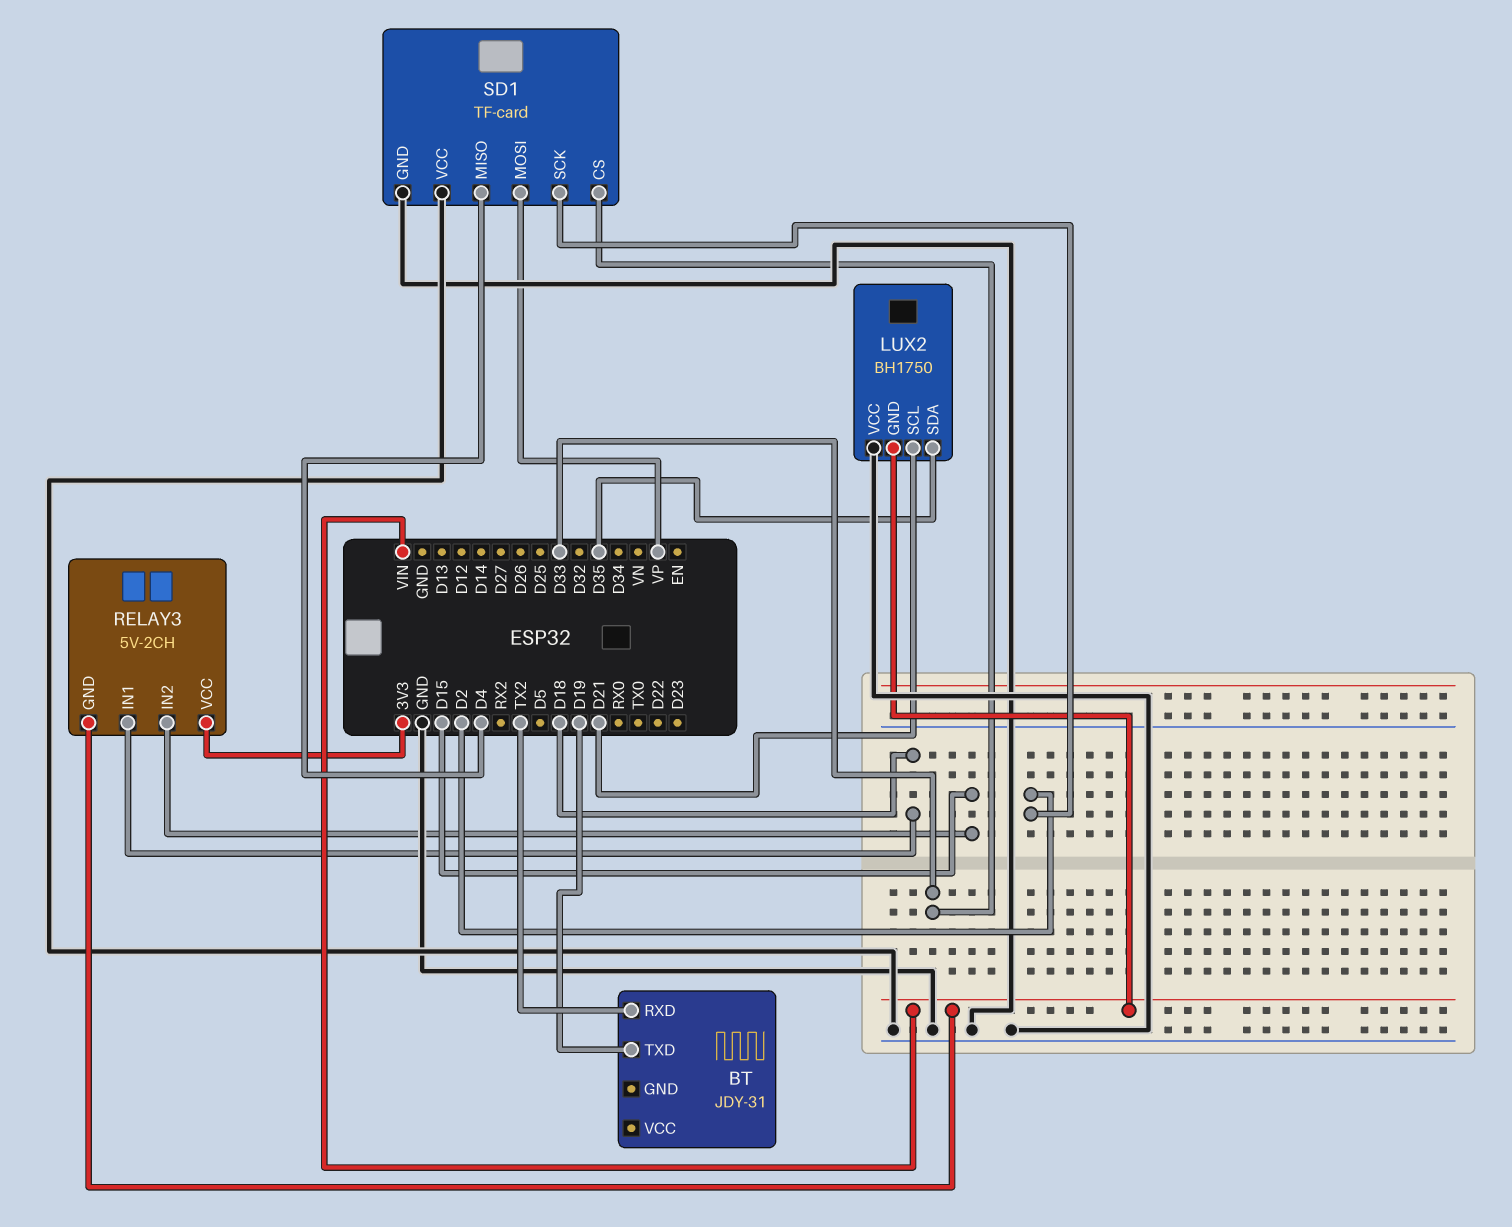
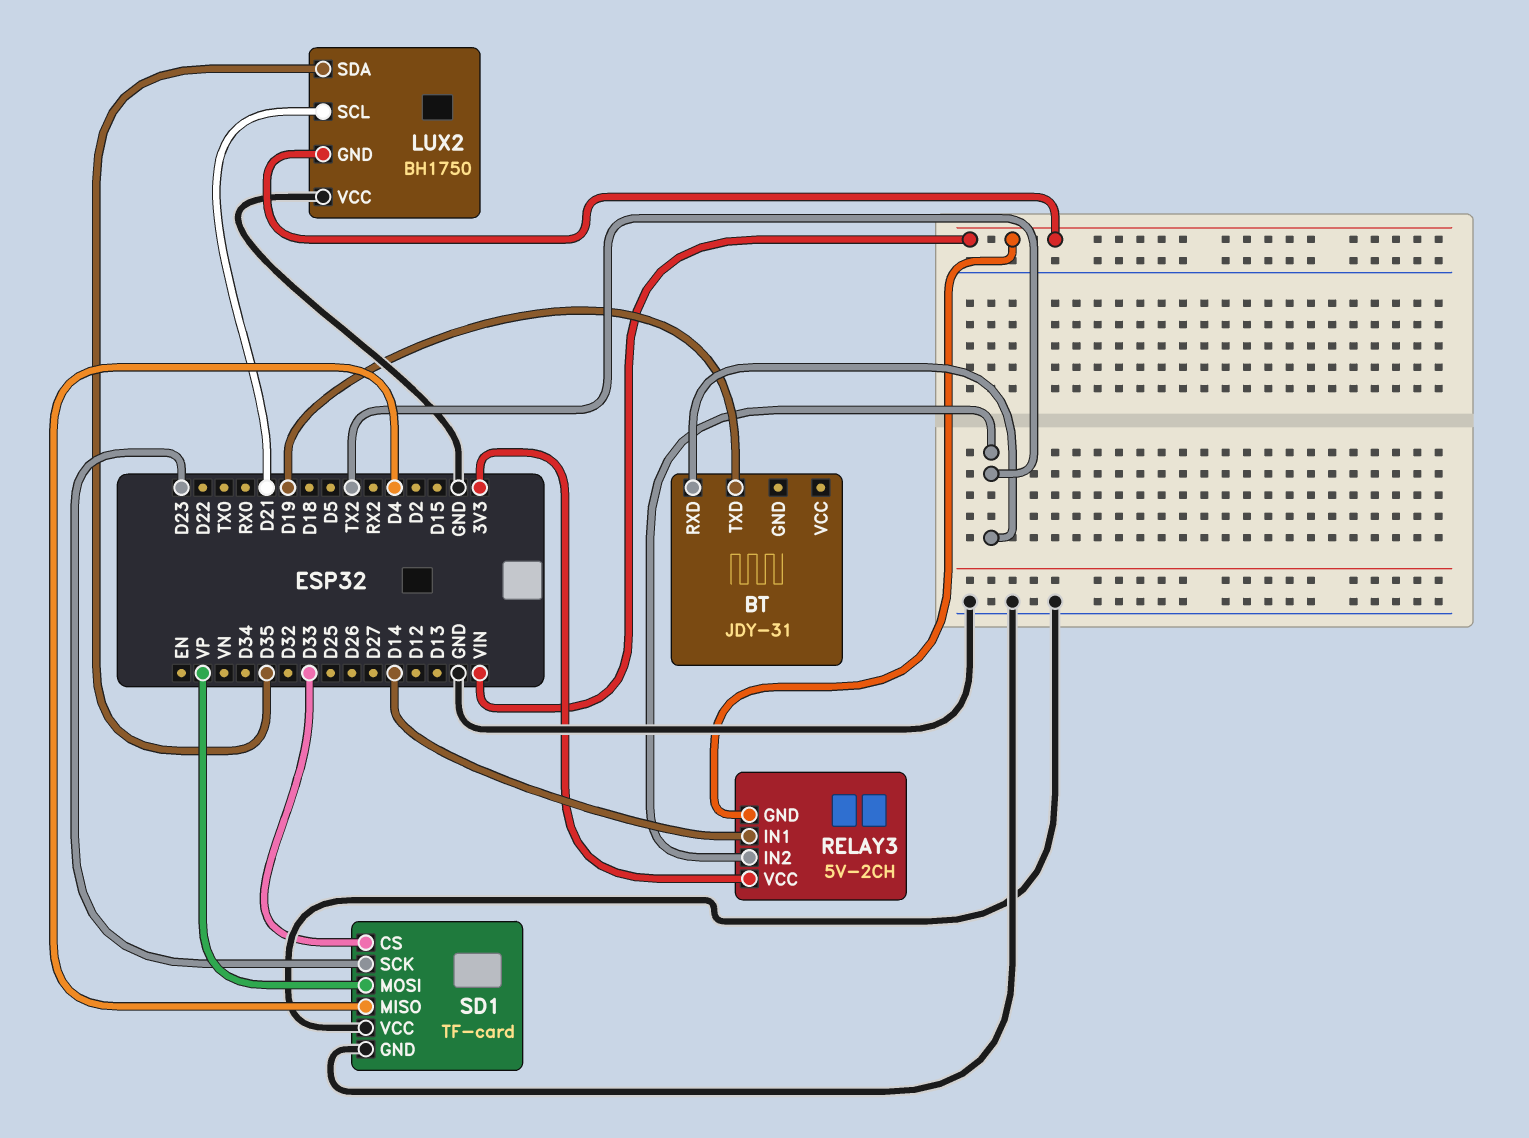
RELAY3 pin IN1: D18 -> D14
RELAY3 pin IN2: D15 -> TX2
SD1 pin SCK: D2 -> D23

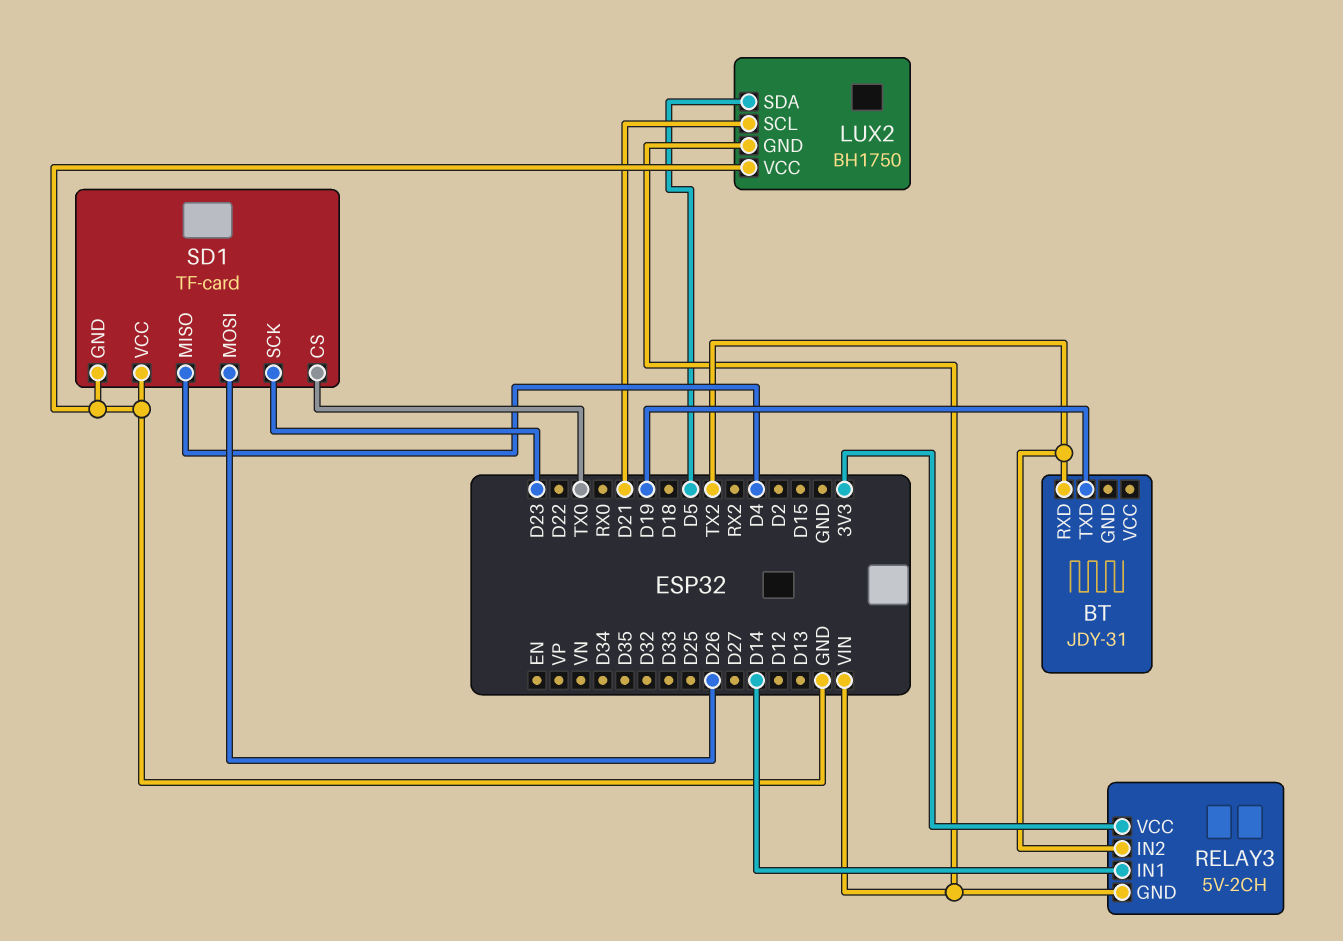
LUX2 pin SDA: D35 -> D5
SD1 pin CS: D33 -> TX0
SD1 pin MOSI: VP -> D26

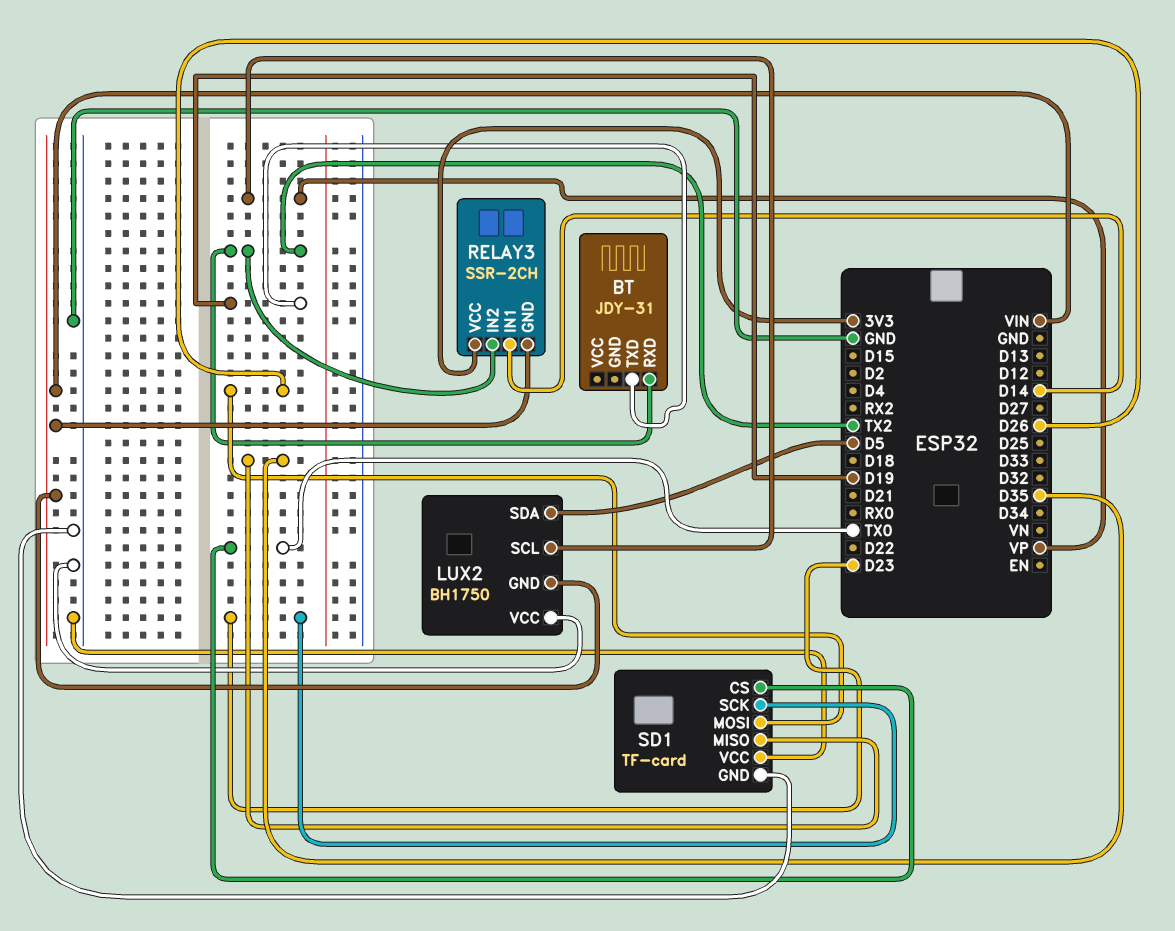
LUX2 pin SCL: D21 -> VP
RELAY3: 5V-2CH -> SSR-2CH
SD1 pin MISO: D4 -> D35

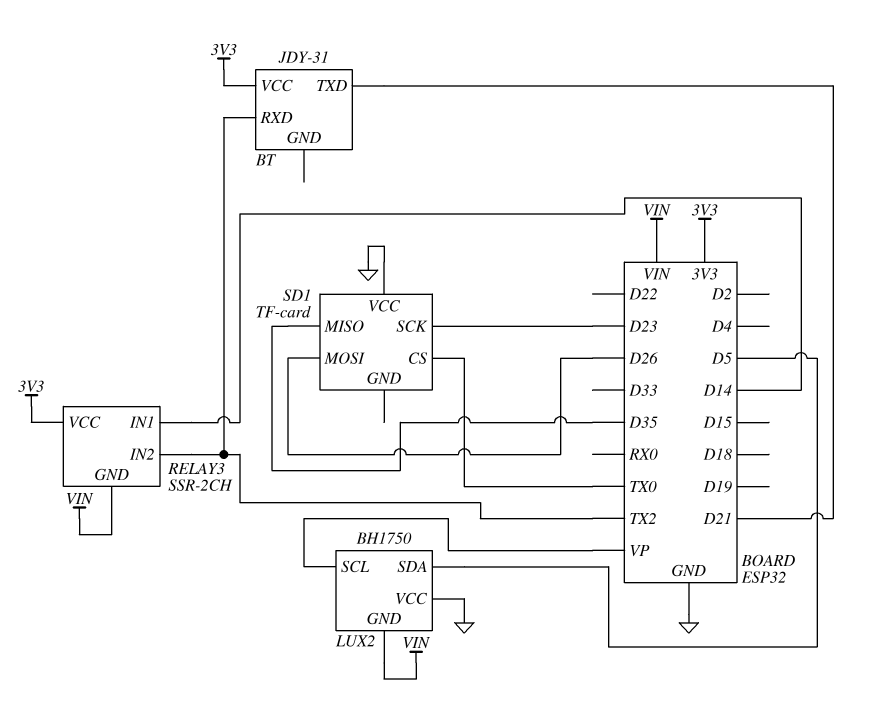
BT pin TXD: D19 -> D21
BT pin VCC: none -> 3V3
SD1 pin GND: GND -> none

